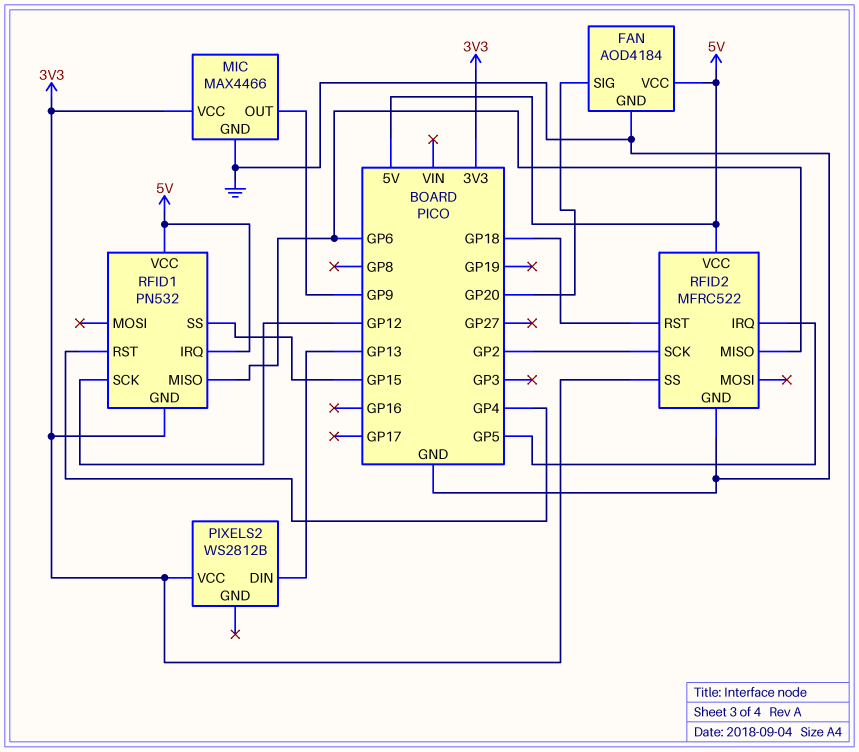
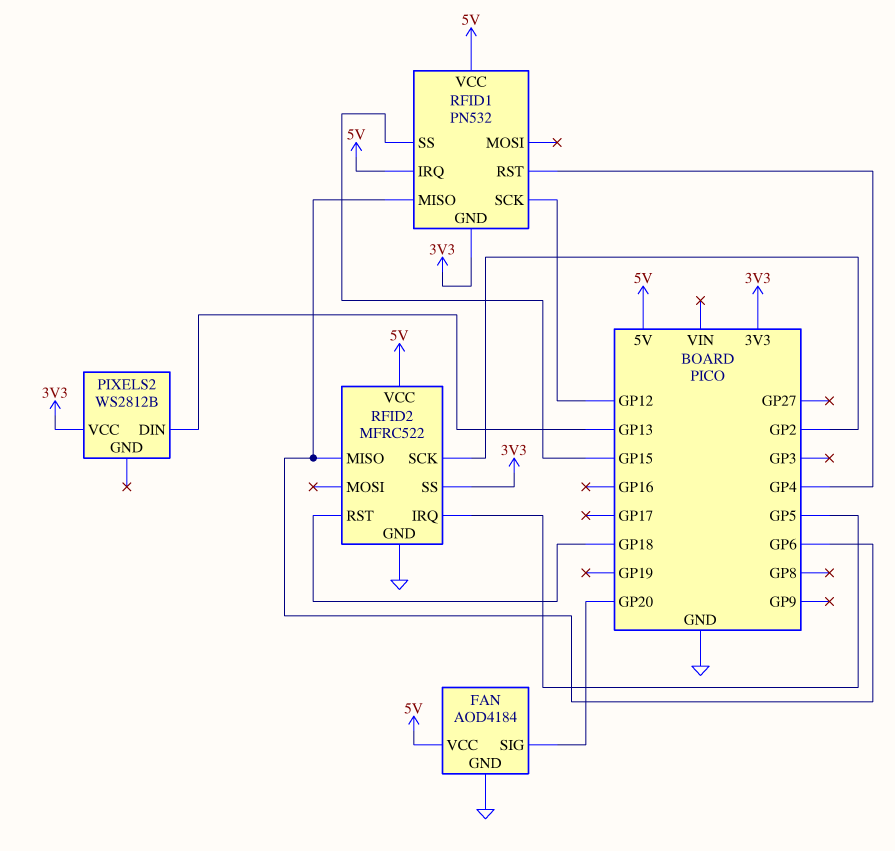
MIC: MAX4466 -> none
MIC pin GND: GND -> none
MIC pin OUT: GP9 -> none
MIC pin VCC: 3V3 -> none

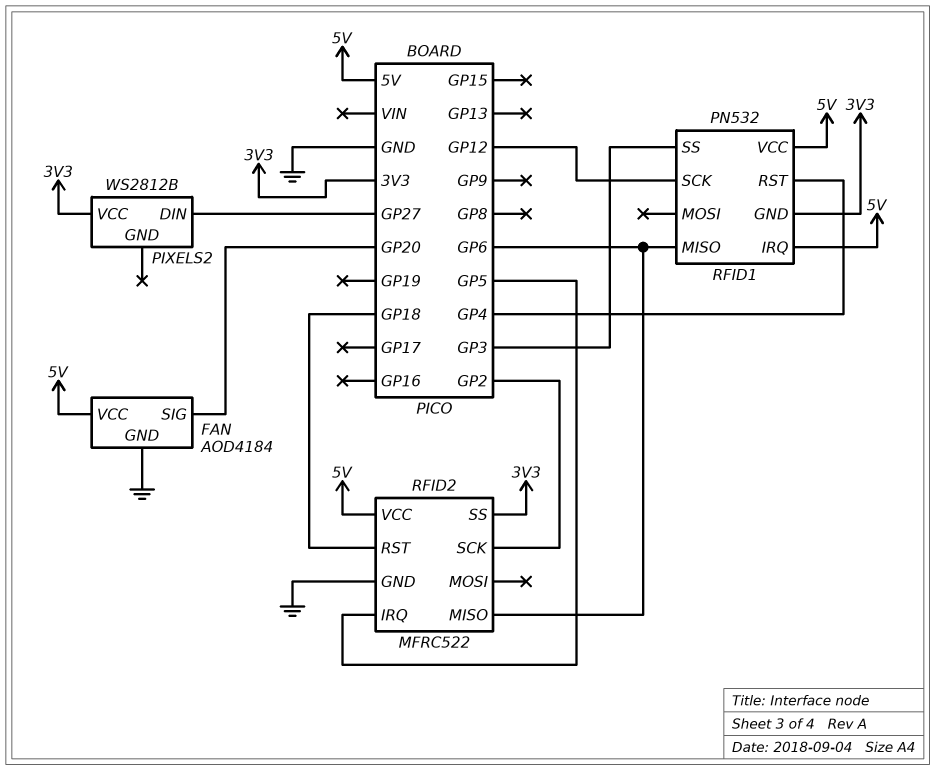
PIXELS2 pin DIN: GP13 -> GP27
RFID1 pin SS: GP15 -> GP3

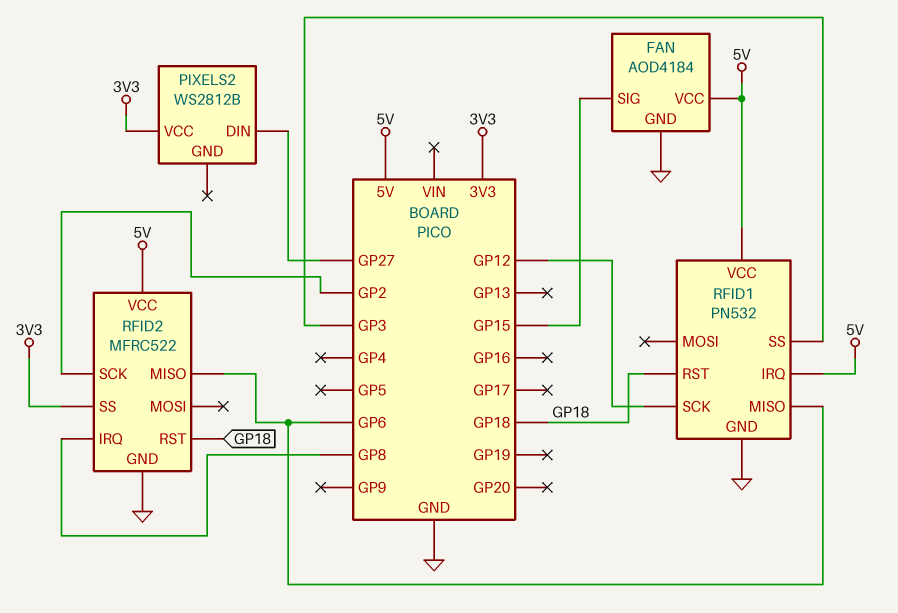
FAN pin SIG: GP20 -> GP15
RFID1 pin GND: 3V3 -> GND
RFID1 pin RST: GP4 -> GP18
RFID2 pin IRQ: GP5 -> GP8

